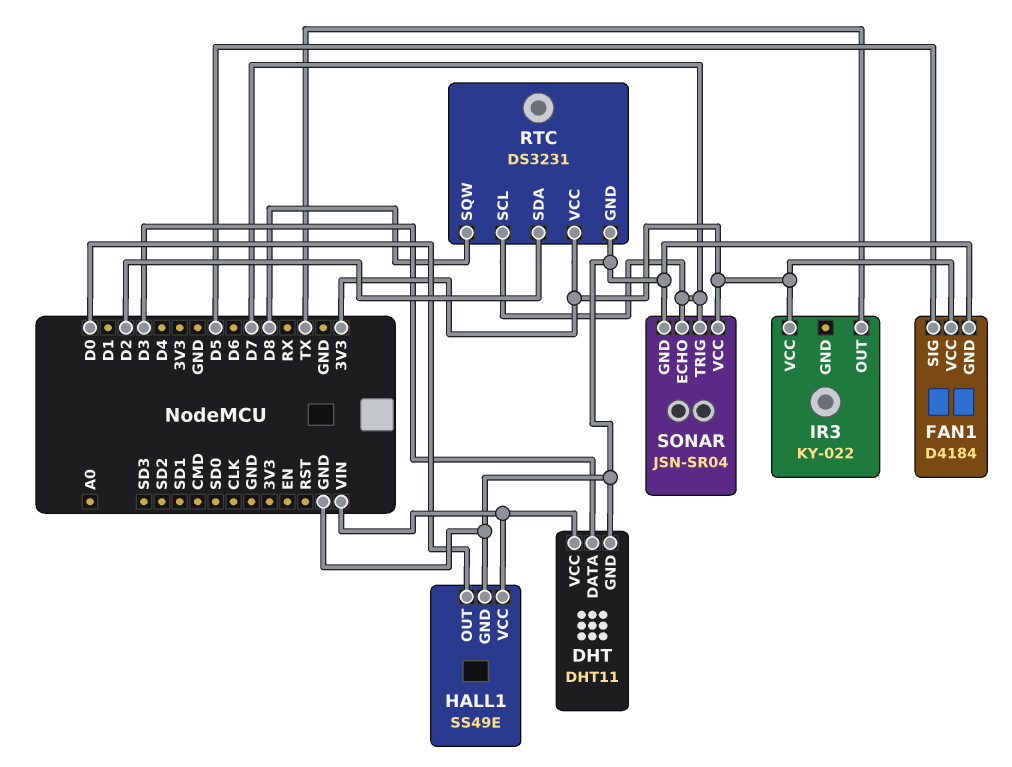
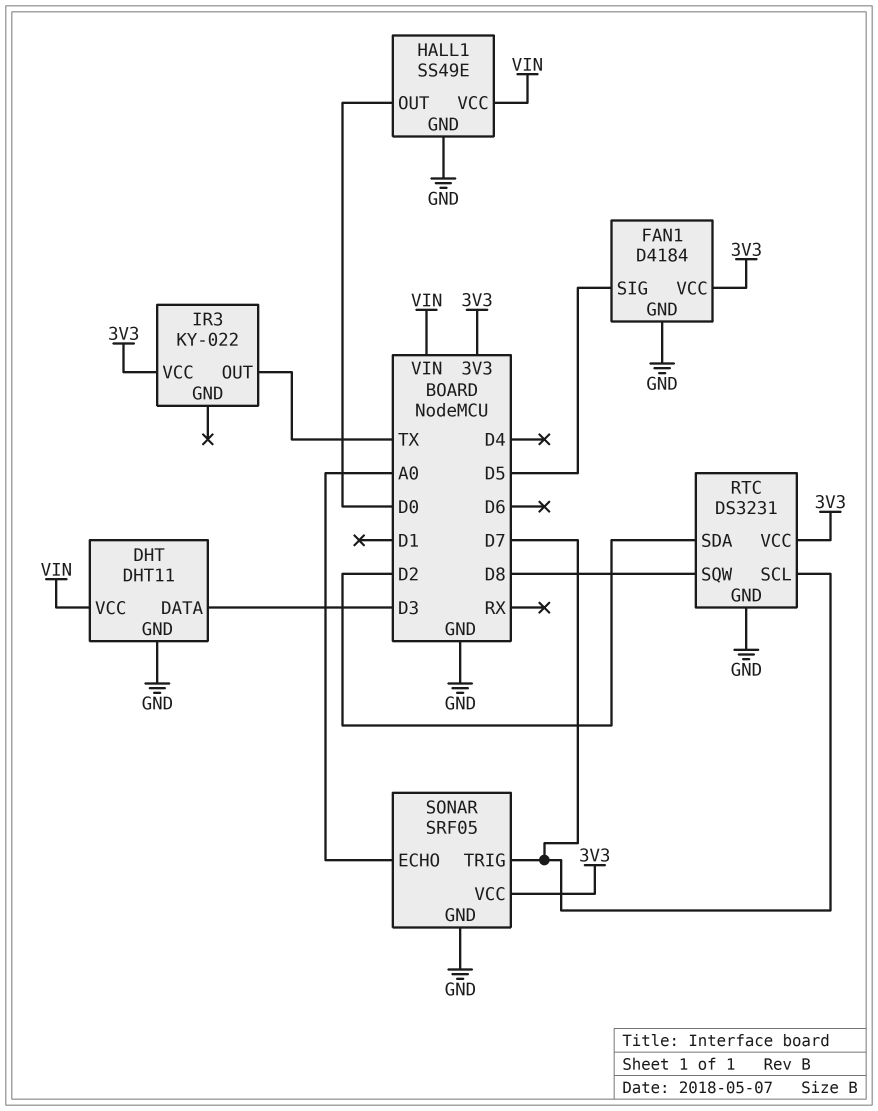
SONAR: JSN-SR04 -> SRF05
SONAR pin ECHO: D7 -> A0

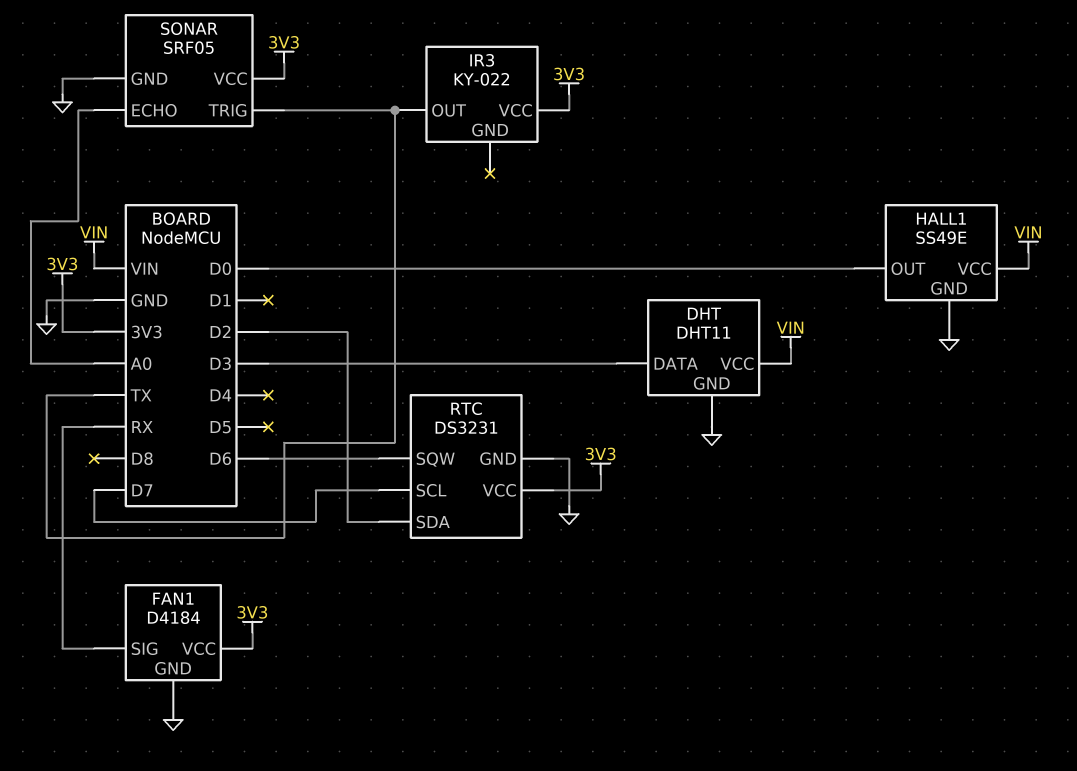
FAN1 pin SIG: D5 -> RX
RTC pin SQW: D8 -> D6
SONAR pin TRIG: D7 -> TX

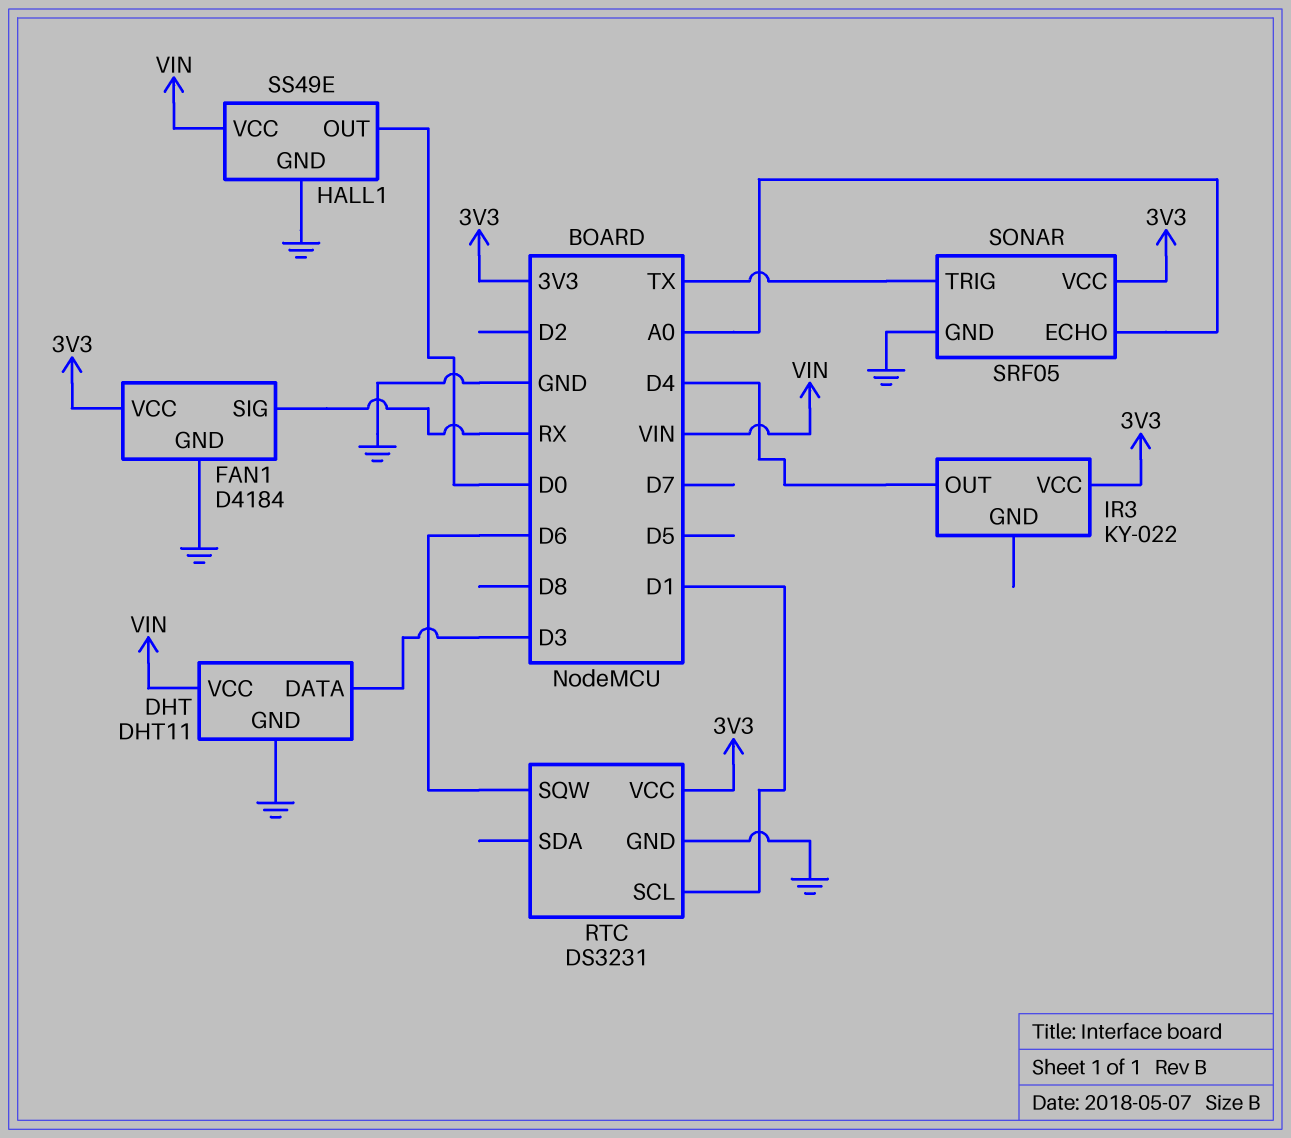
IR3 pin OUT: TX -> D4
RTC pin SCL: D7 -> D1
RTC pin SDA: D2 -> none

